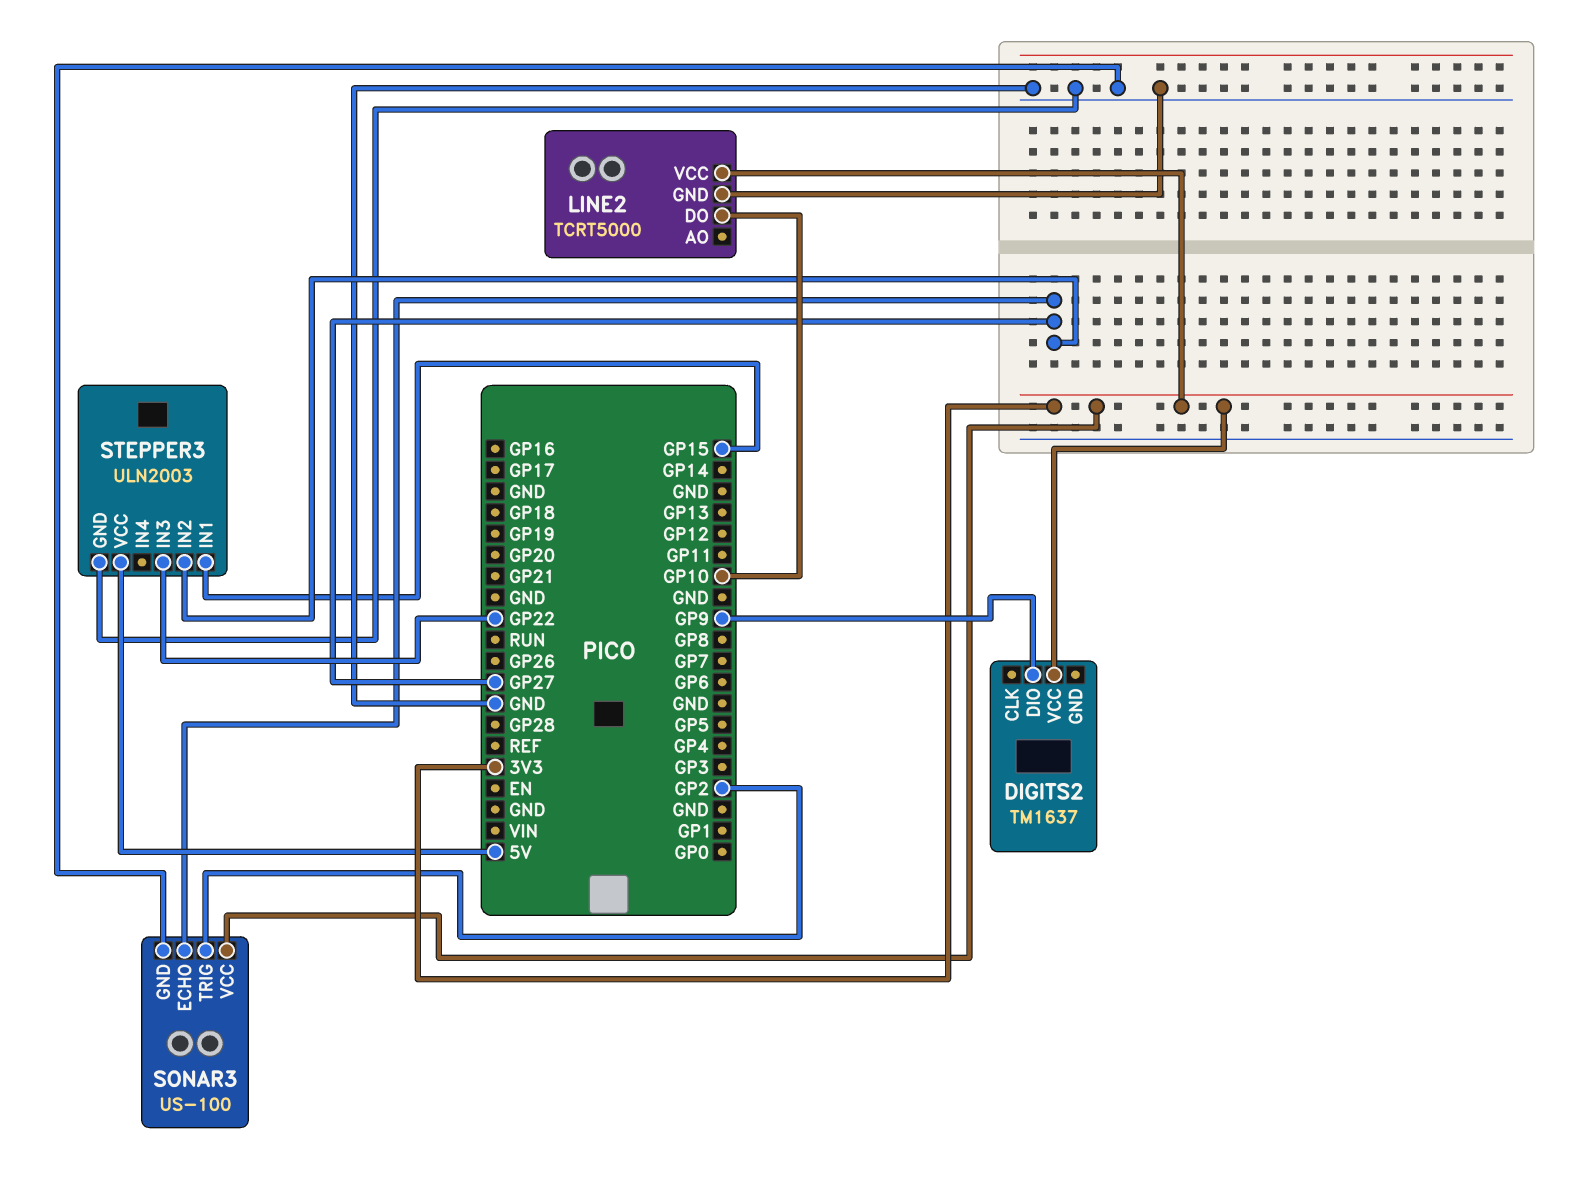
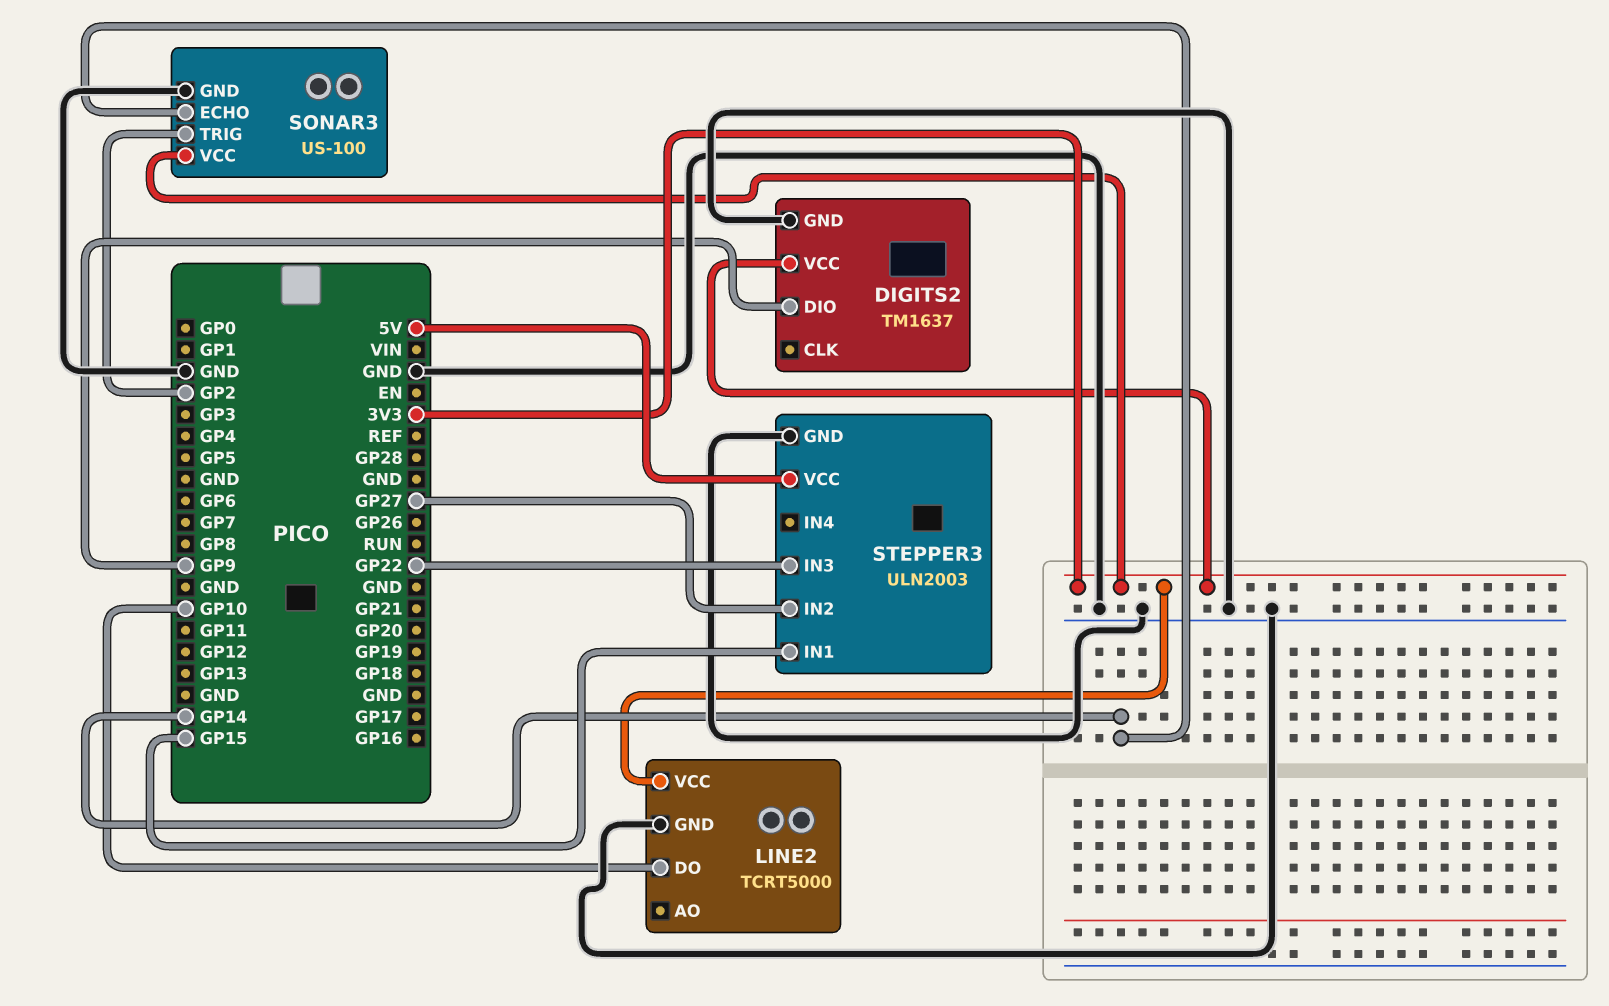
DIGITS2 pin GND: none -> GND
SONAR3 pin ECHO: GP27 -> GP14

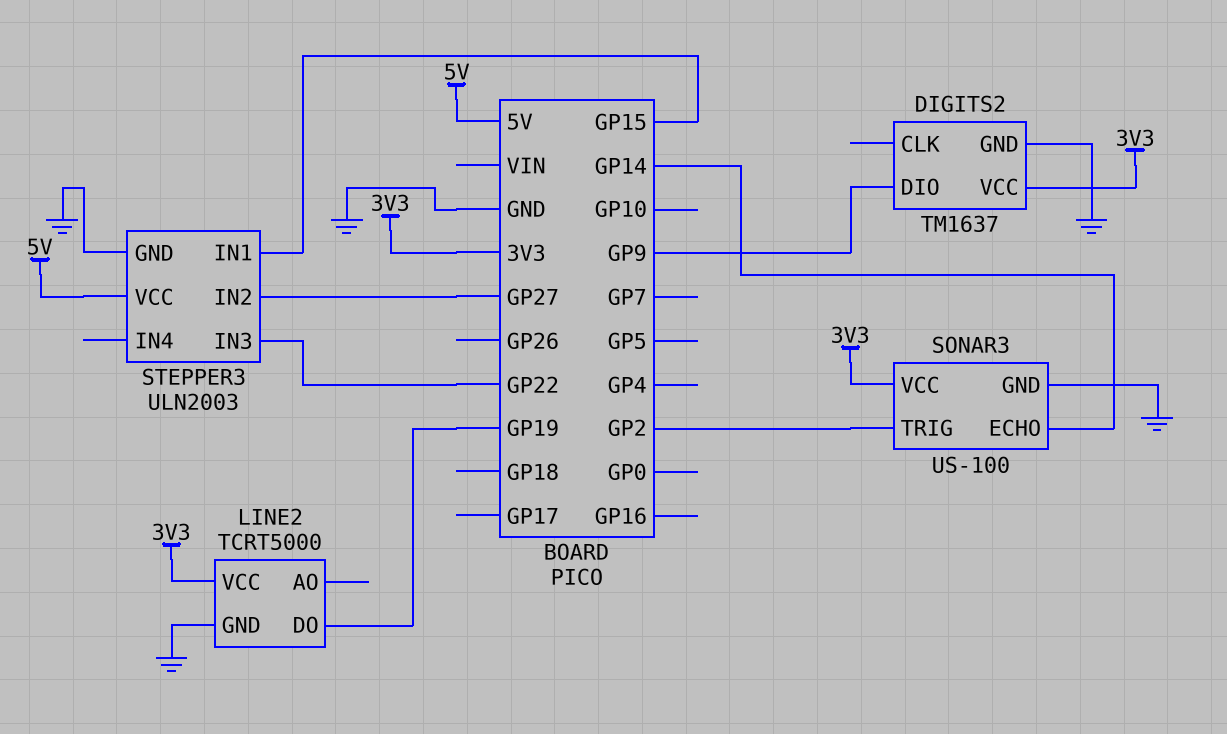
LINE2 pin DO: GP10 -> GP19

